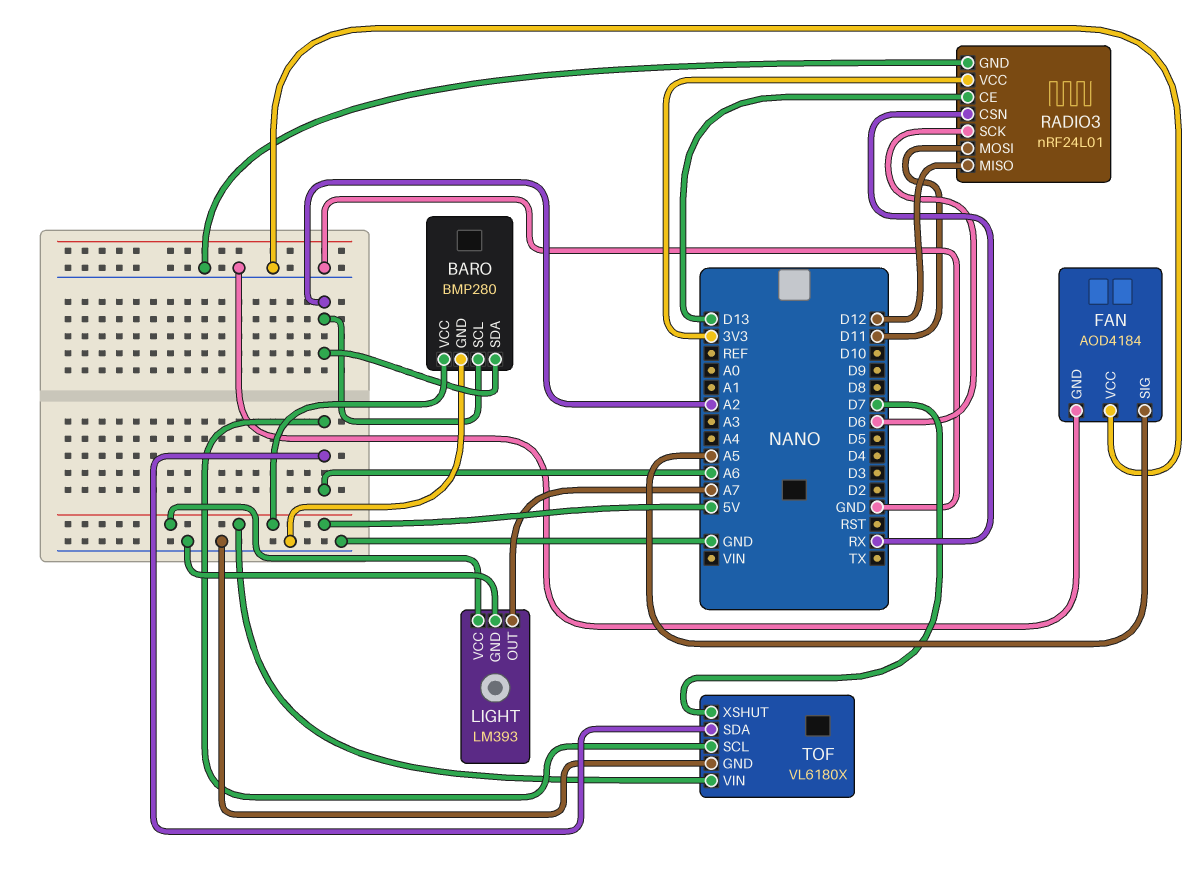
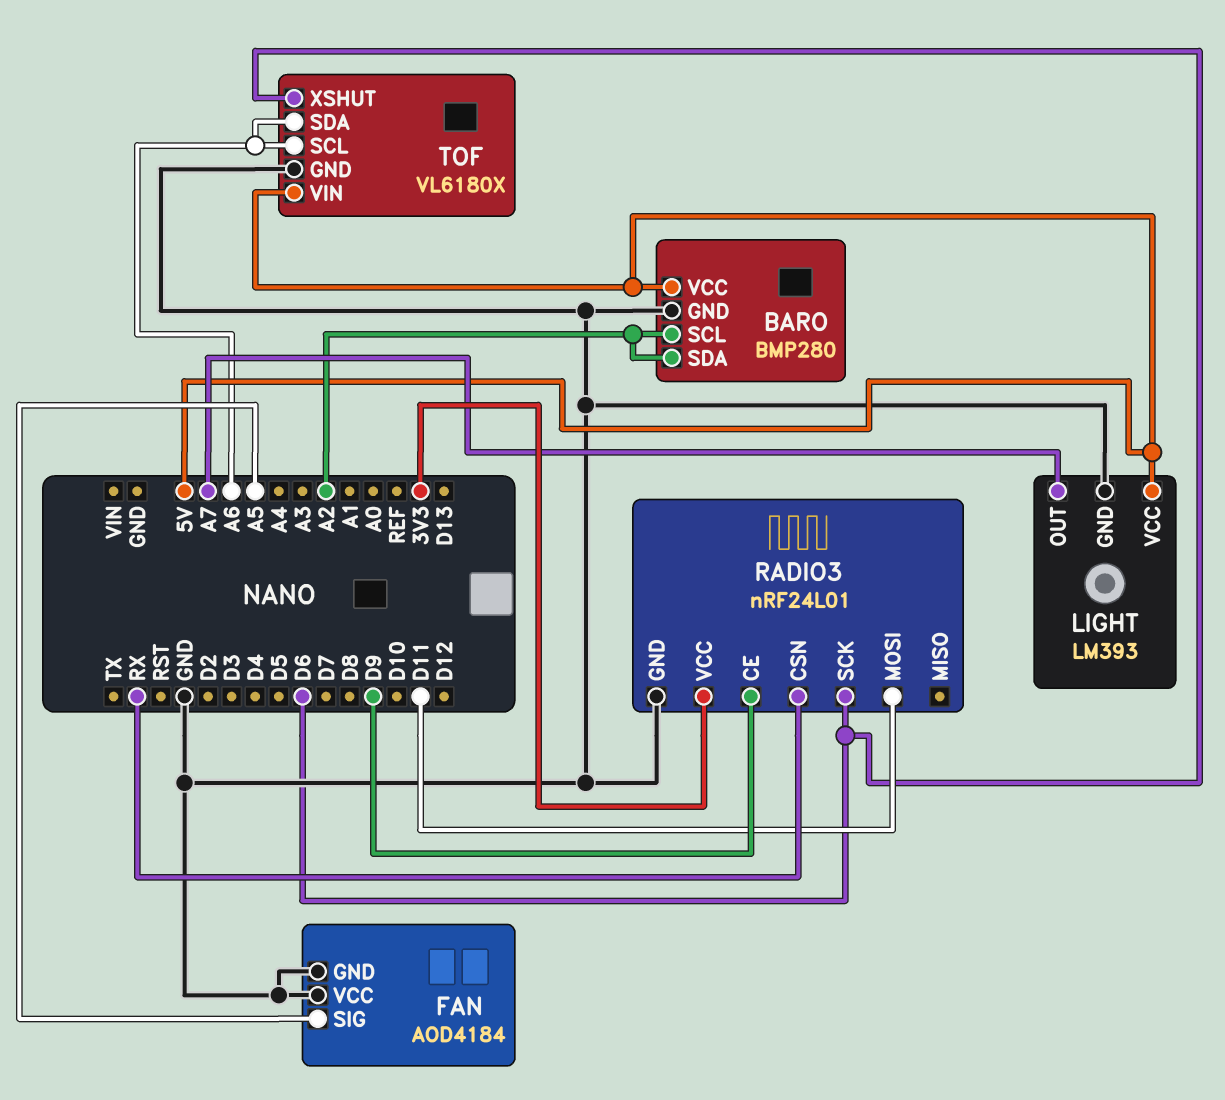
RADIO3 pin CE: D13 -> D9
RADIO3 pin MISO: D12 -> none
TOF pin XSHUT: D7 -> D6

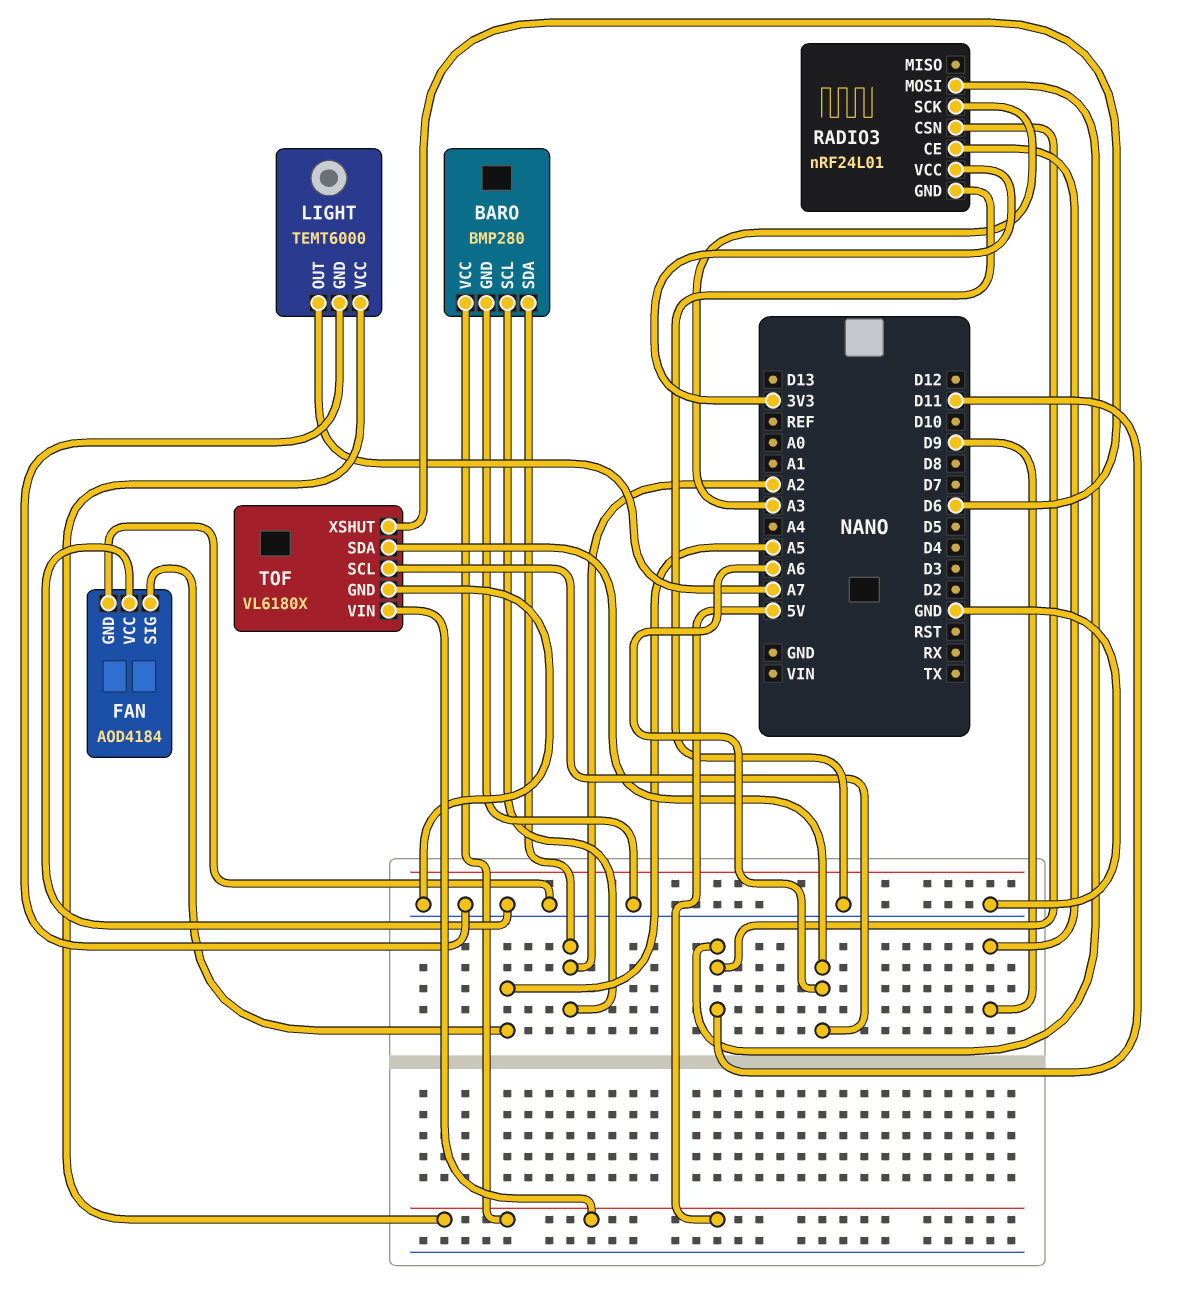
LIGHT: LM393 -> TEMT6000
RADIO3 pin CSN: RX -> D11
RADIO3 pin SCK: D6 -> A3

